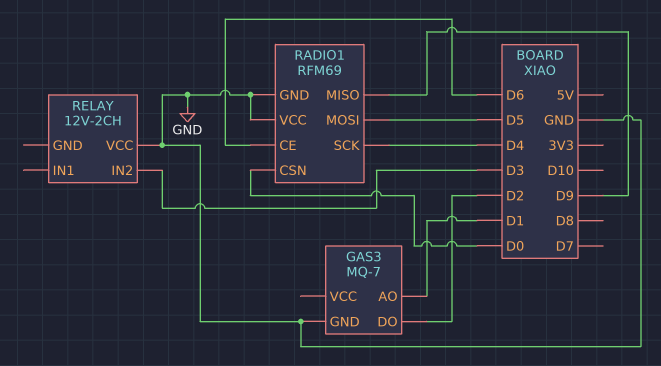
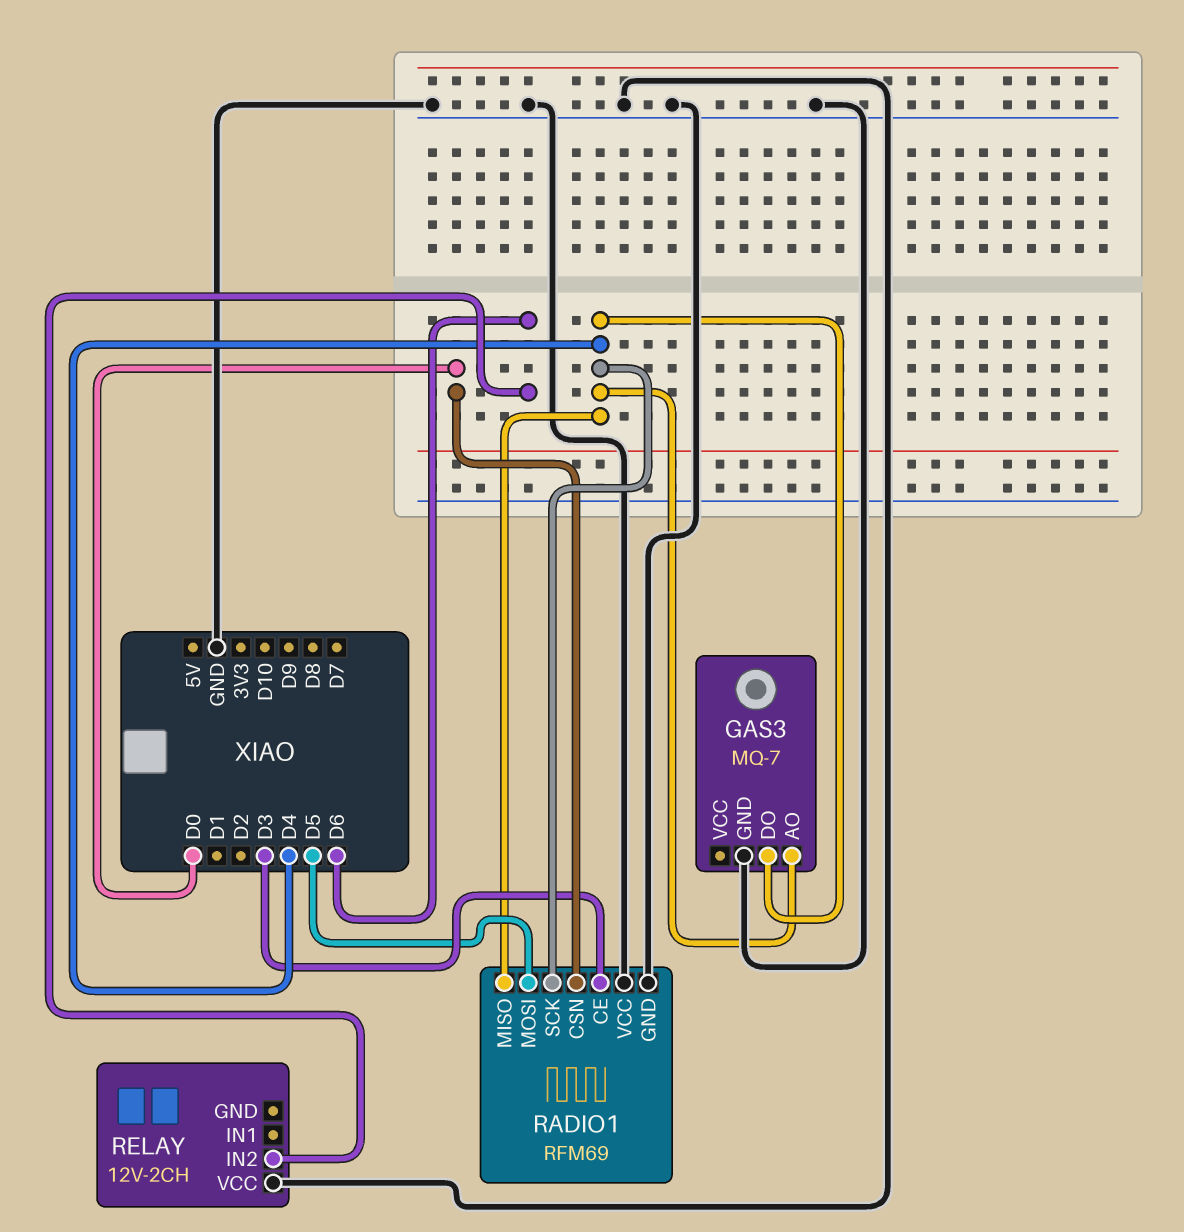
GAS3 pin AO: D1 -> D4
GAS3 pin DO: D2 -> D4
RADIO1 pin CE: D6 -> D3
RADIO1 pin MISO: D9 -> D4
RELAY pin IN2: D3 -> D6

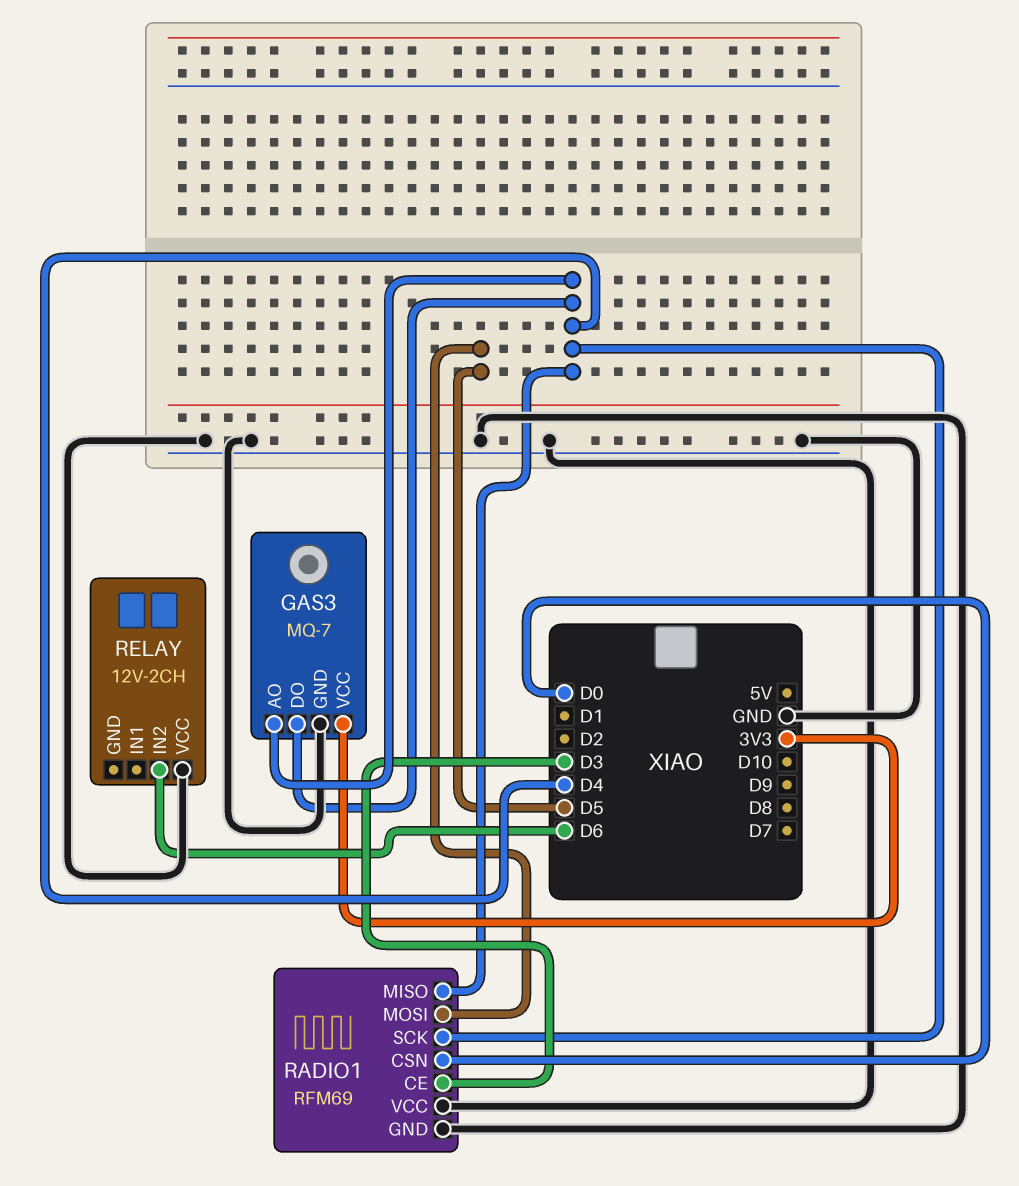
GAS3 pin VCC: none -> 3V3

